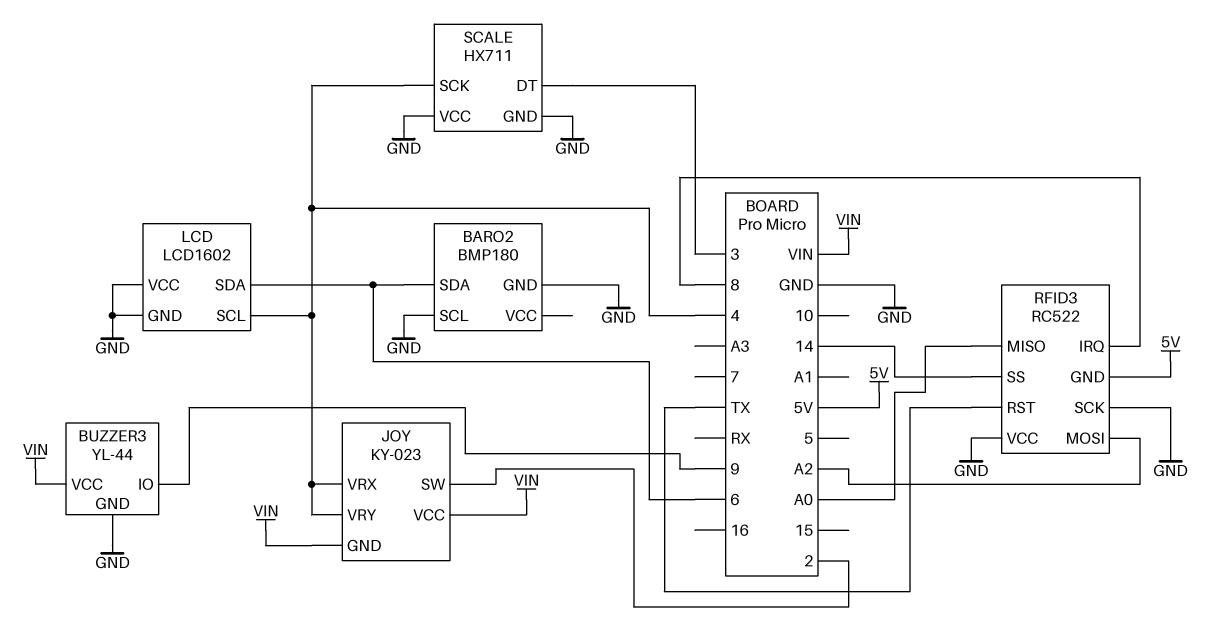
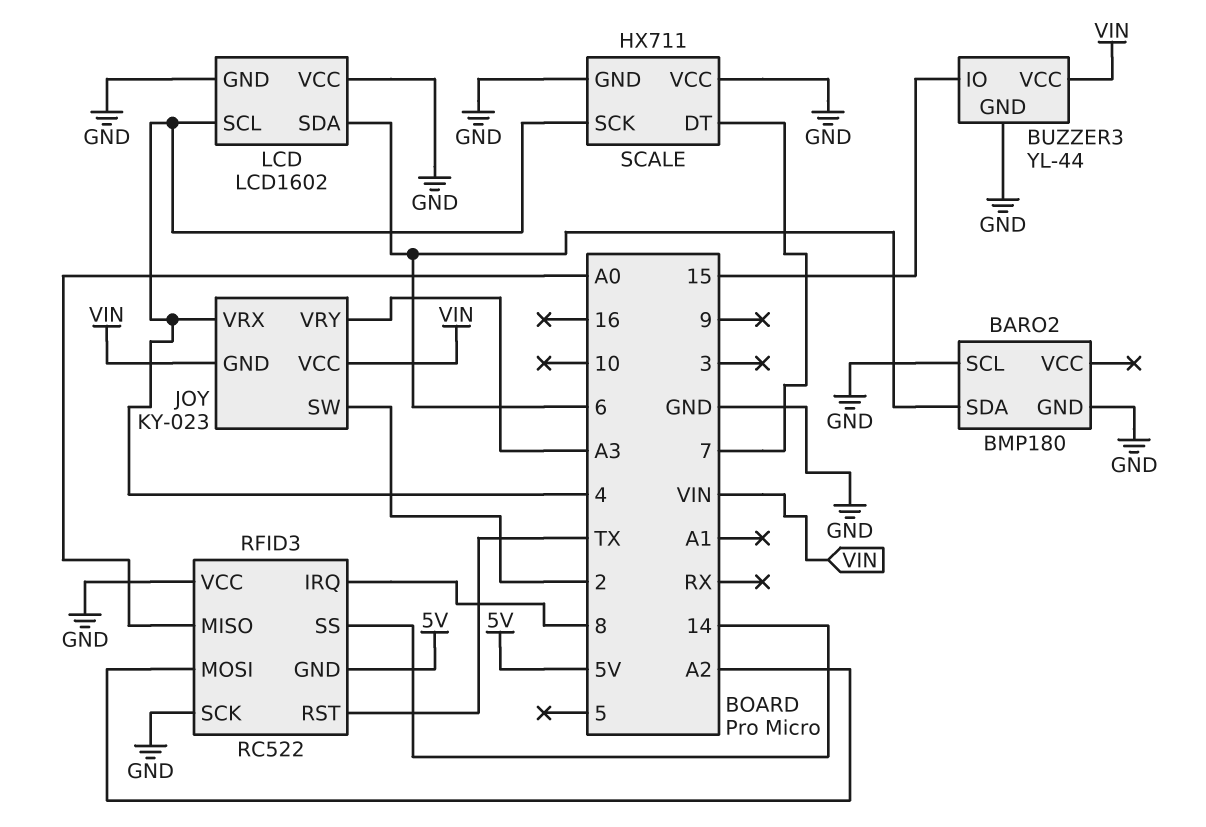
BUZZER3 pin IO: 9 -> 15
JOY pin VRY: 4 -> A3
SCALE pin DT: 3 -> 7

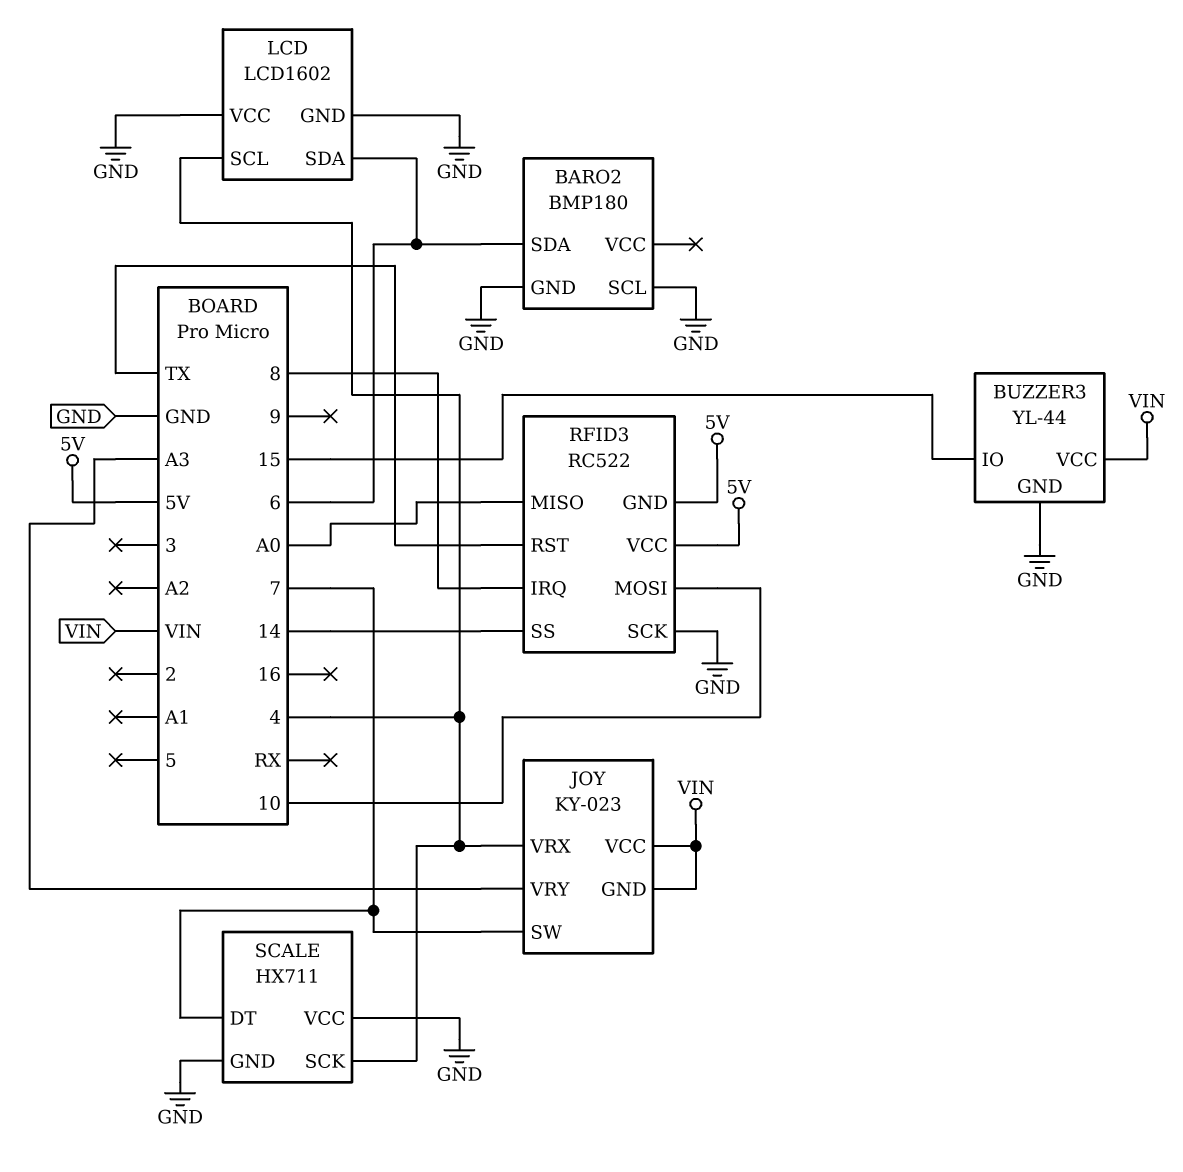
JOY pin SW: 2 -> 7
RFID3 pin MOSI: A2 -> 10
RFID3 pin VCC: GND -> 5V

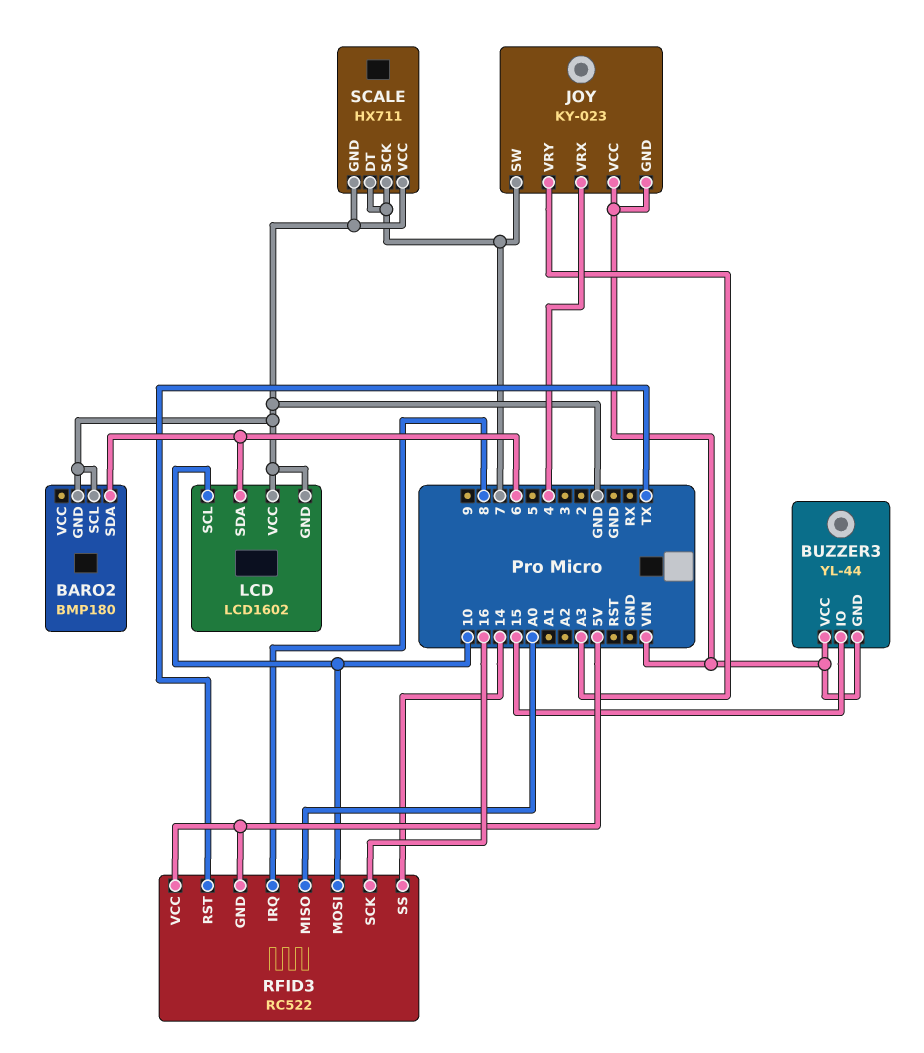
BUZZER3 pin GND: GND -> VIN
LCD pin SCL: 4 -> 10
RFID3 pin SCK: GND -> 16
SCALE pin SCK: 4 -> 7

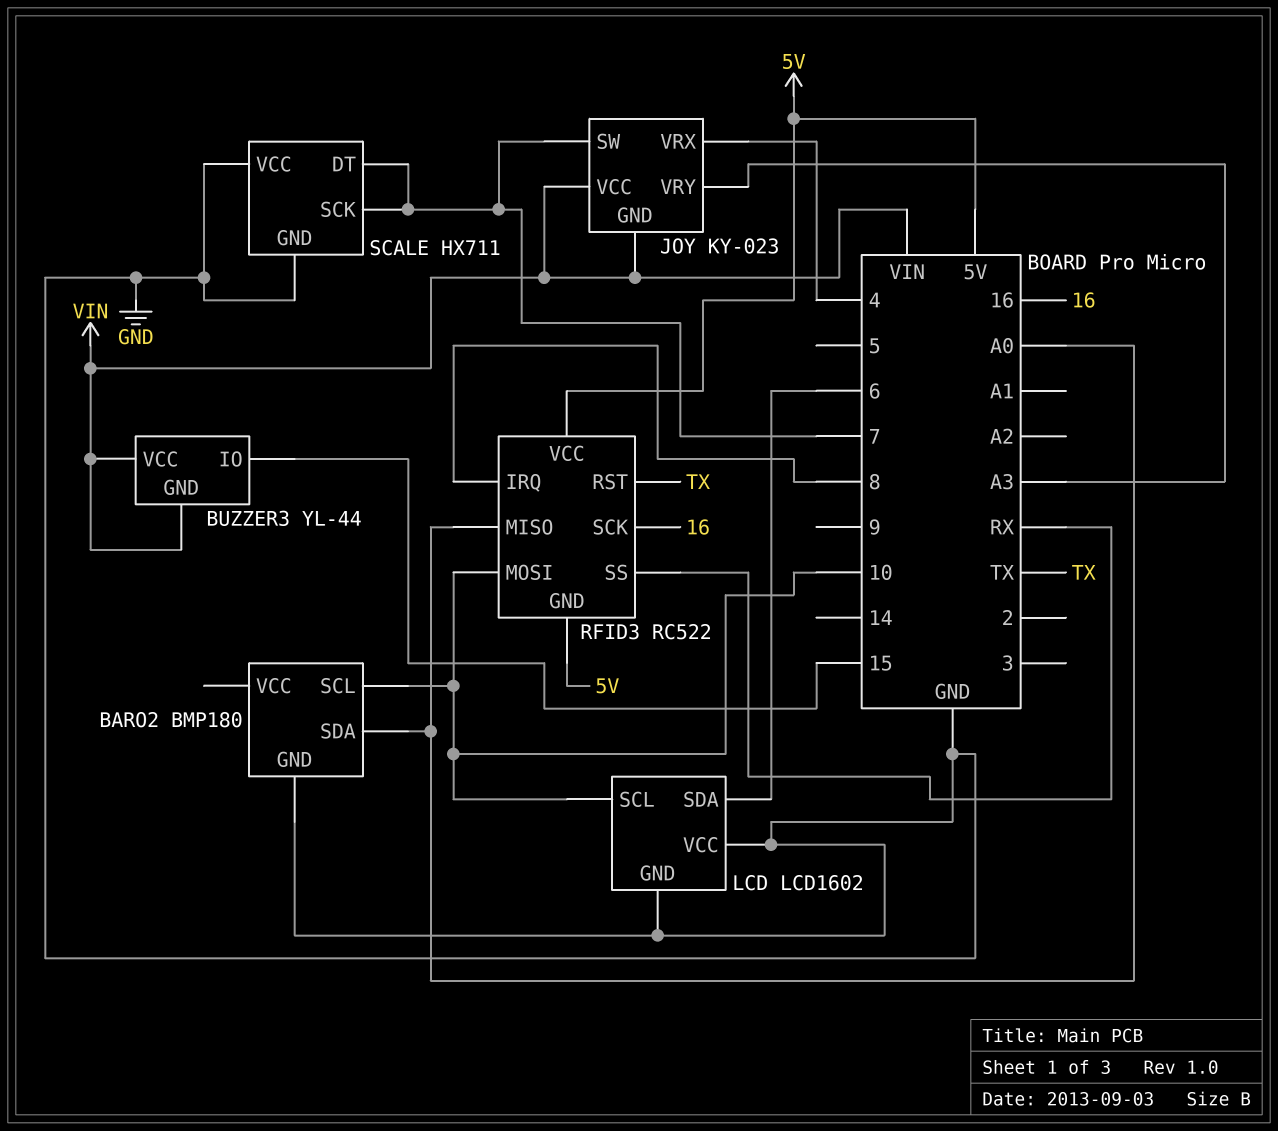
BARO2 pin SCL: GND -> 10
BARO2 pin SDA: 6 -> A0
RFID3 pin SS: 14 -> RX

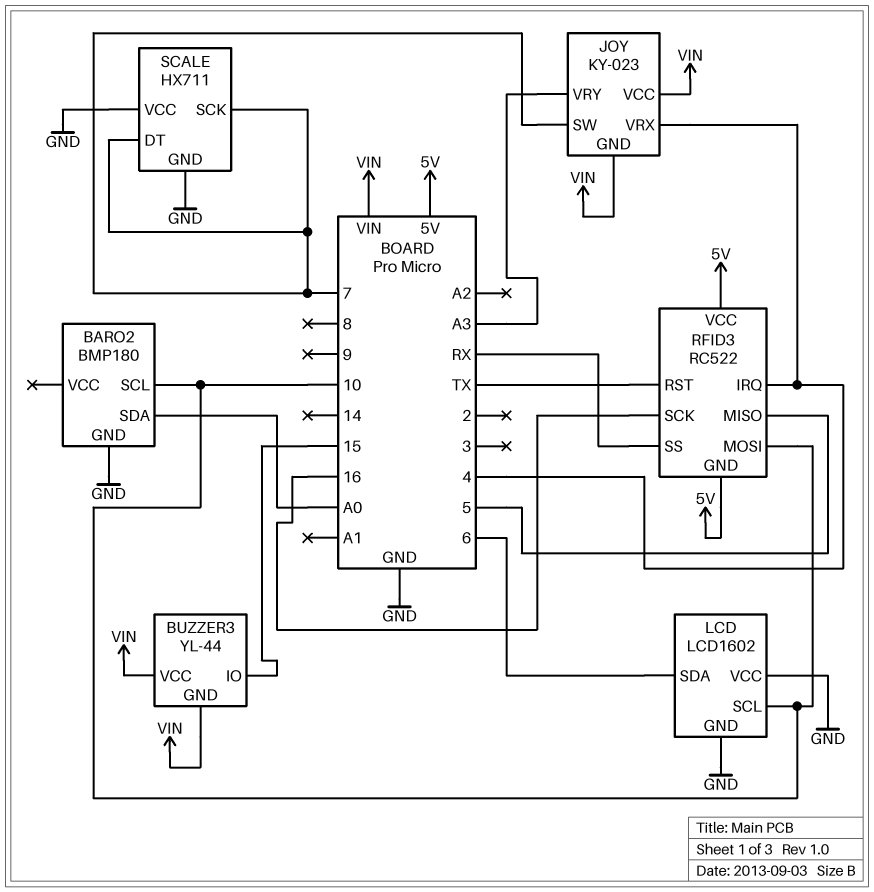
RFID3 pin IRQ: 8 -> 4
RFID3 pin MISO: A0 -> 5

